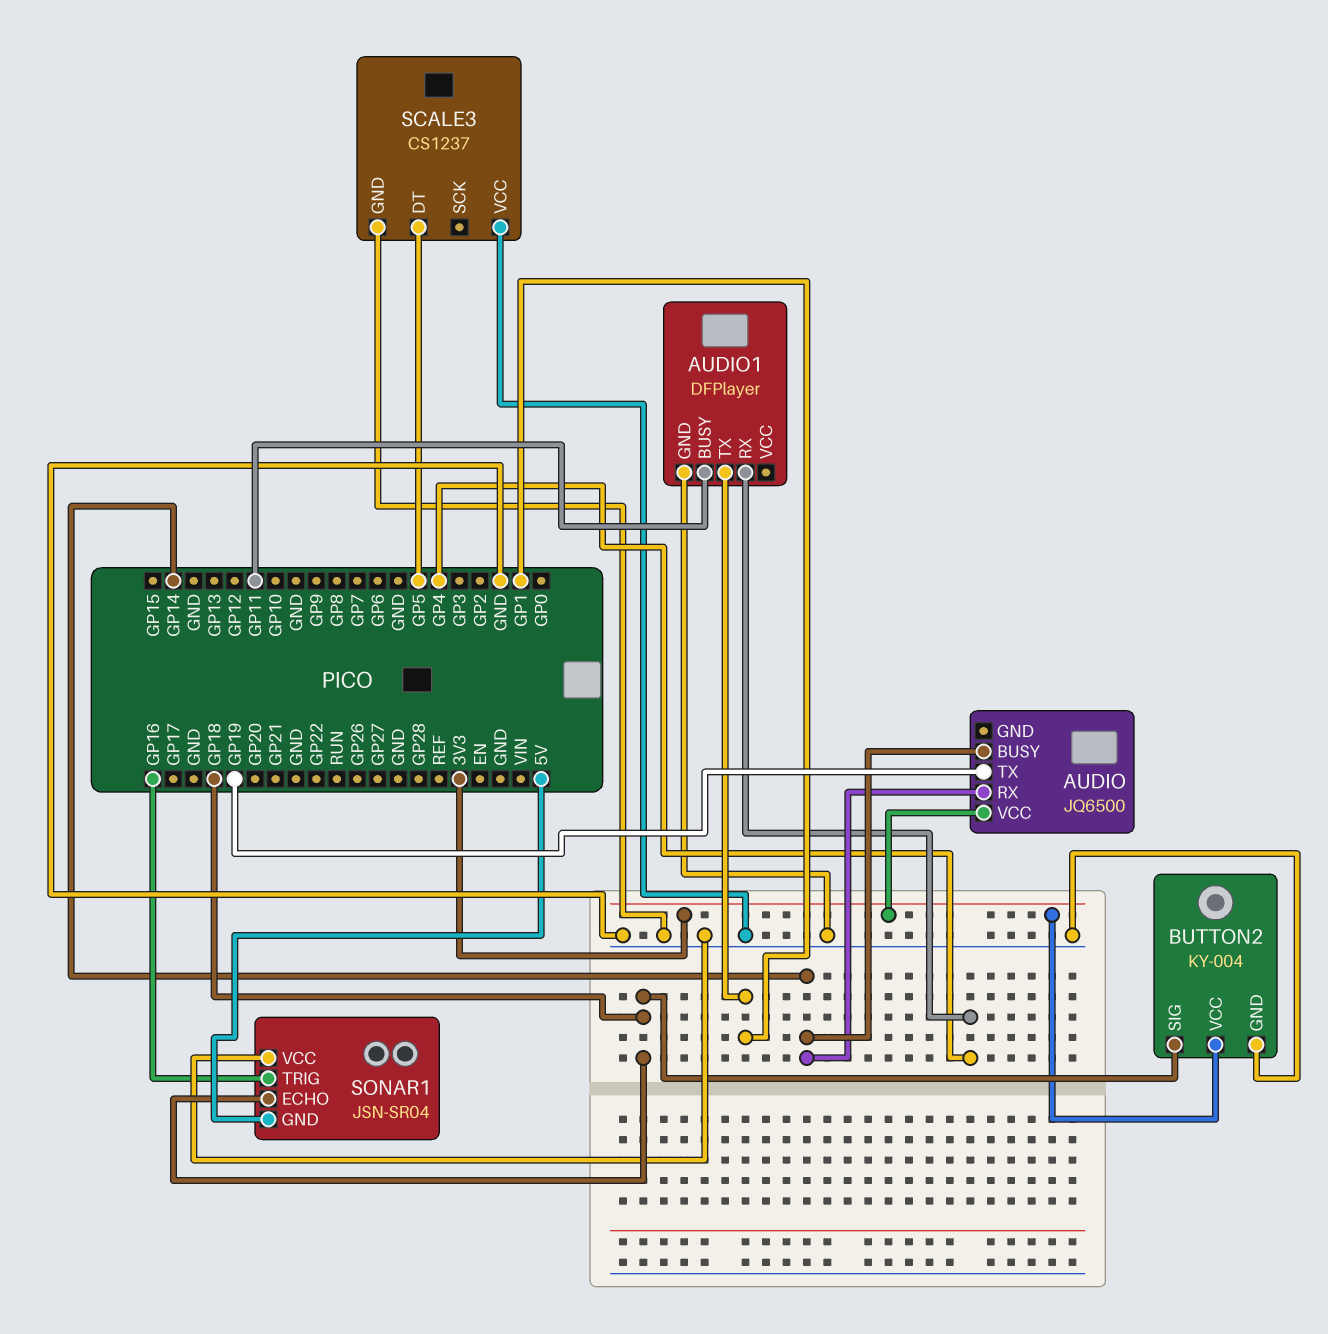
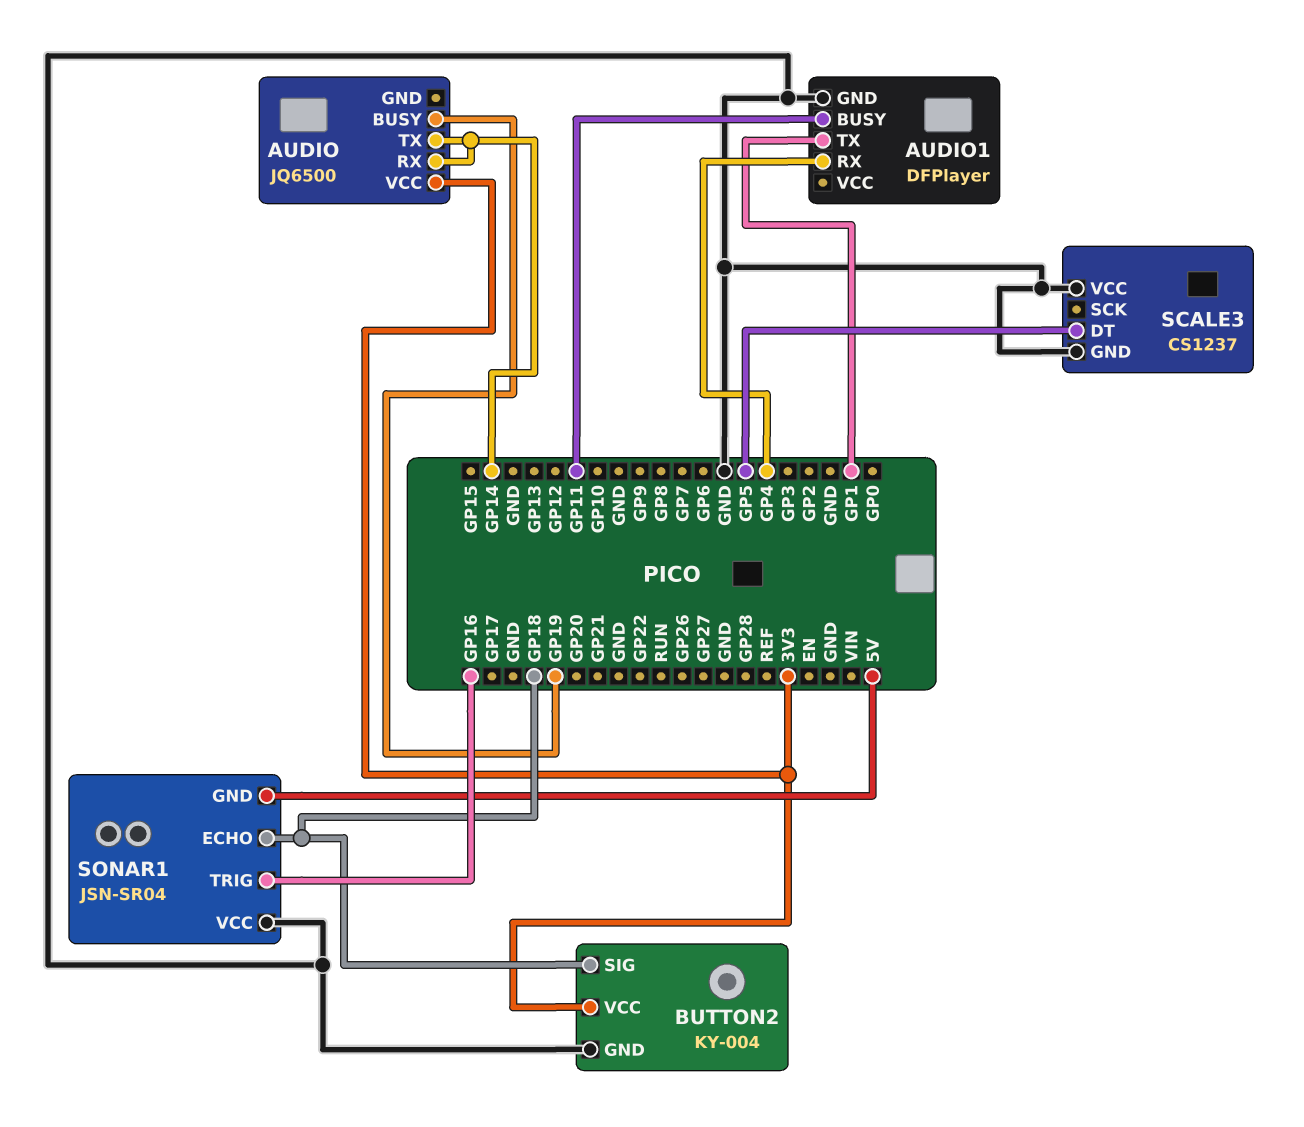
AUDIO pin BUSY: GP14 -> GP19
AUDIO pin TX: GP19 -> GP14

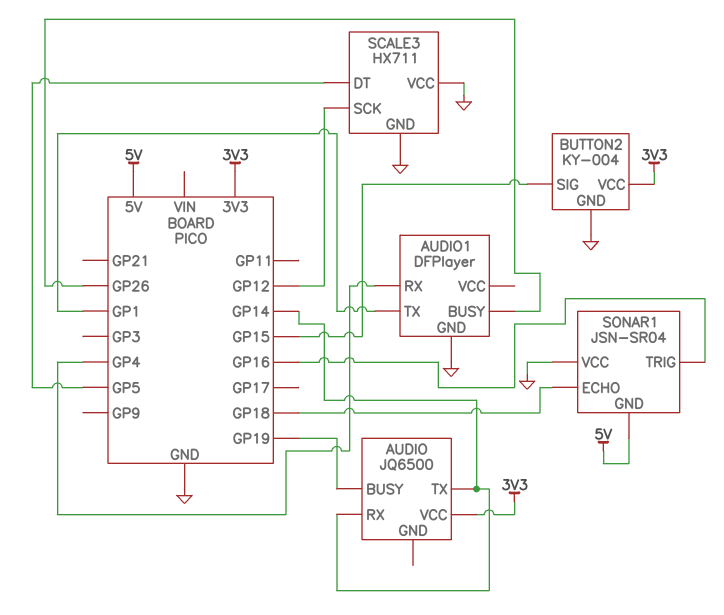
AUDIO1 pin BUSY: GP11 -> GP26
BUTTON2 pin SIG: GP18 -> GP15
SCALE3: CS1237 -> HX711
SCALE3 pin SCK: none -> GP12

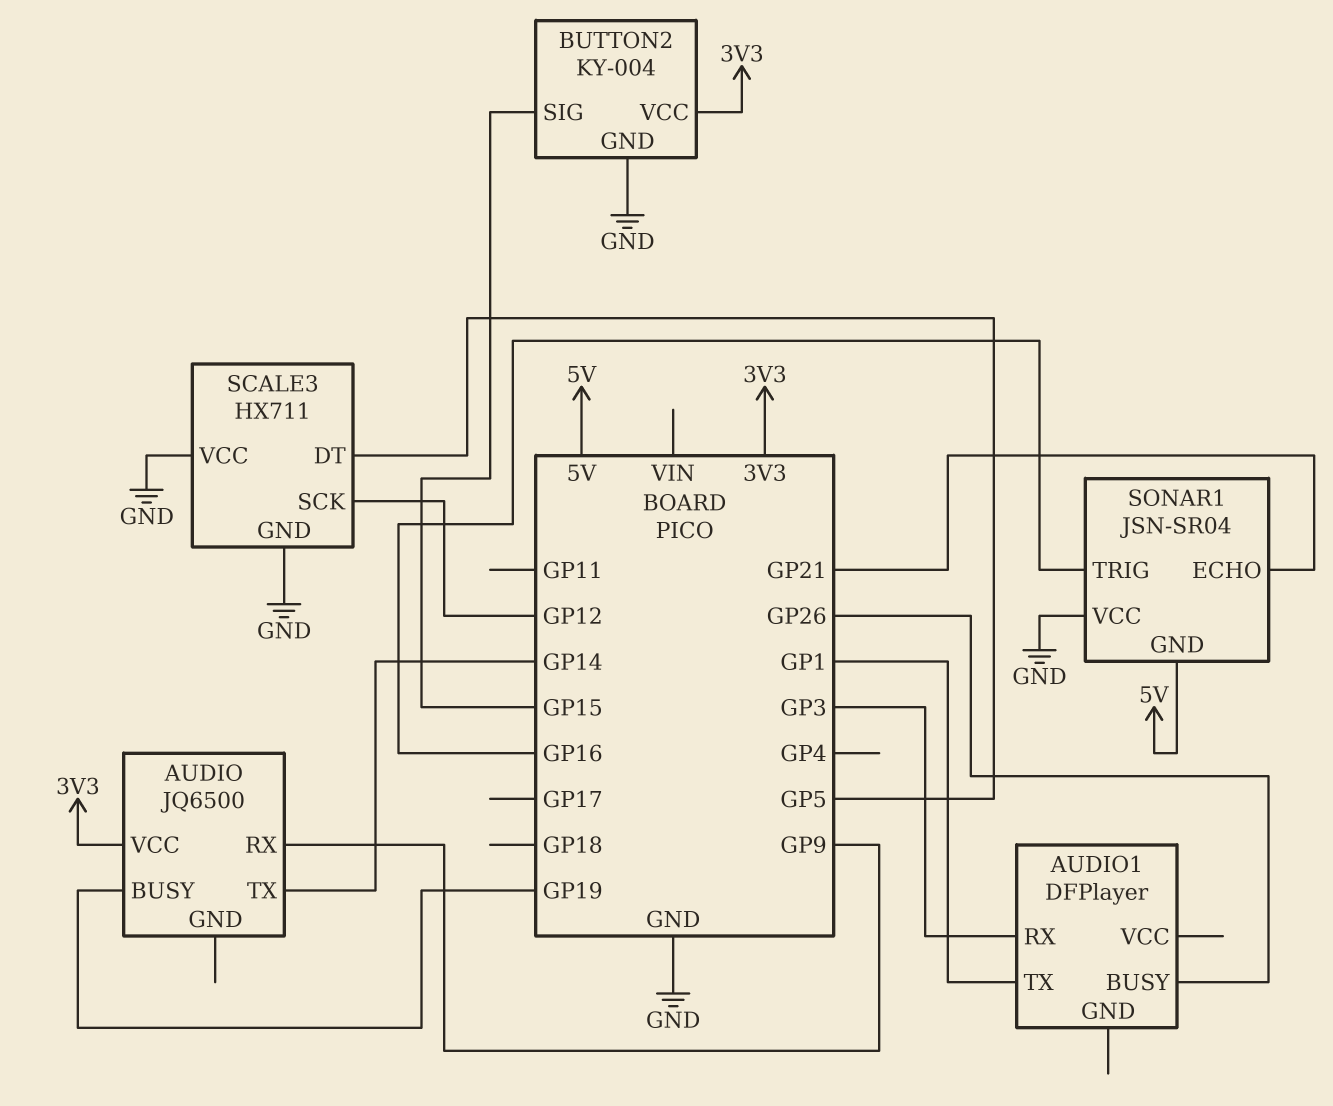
AUDIO pin RX: GP14 -> GP9
AUDIO1 pin GND: GND -> none
AUDIO1 pin RX: GP4 -> GP3
SONAR1 pin ECHO: GP18 -> GP21

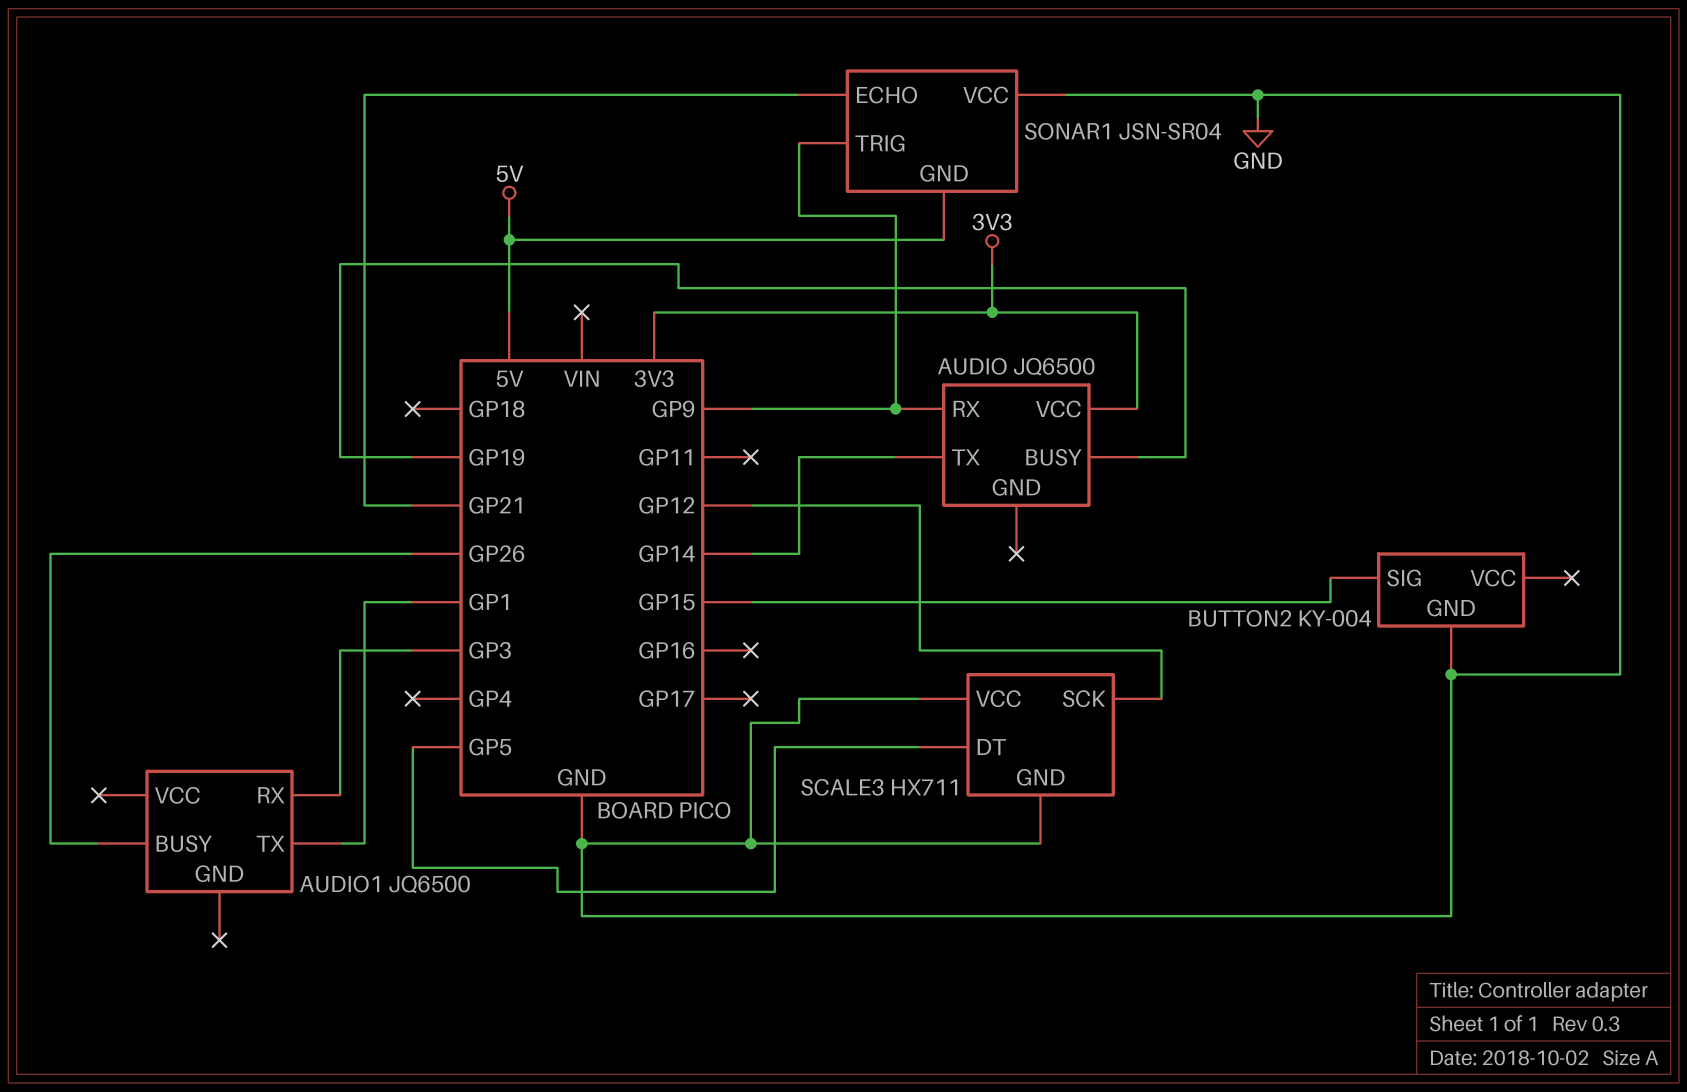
AUDIO1: DFPlayer -> JQ6500
BUTTON2 pin VCC: 3V3 -> none
SONAR1 pin TRIG: GP16 -> GP9

